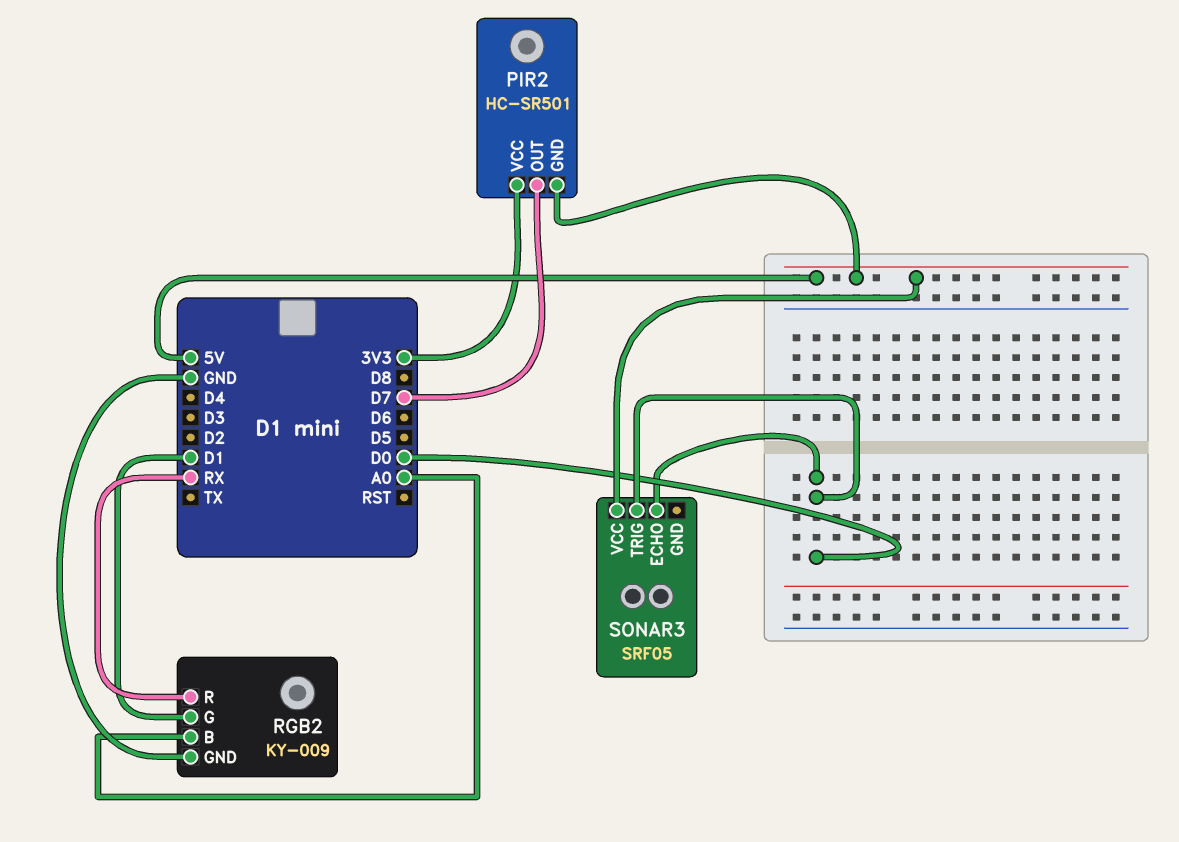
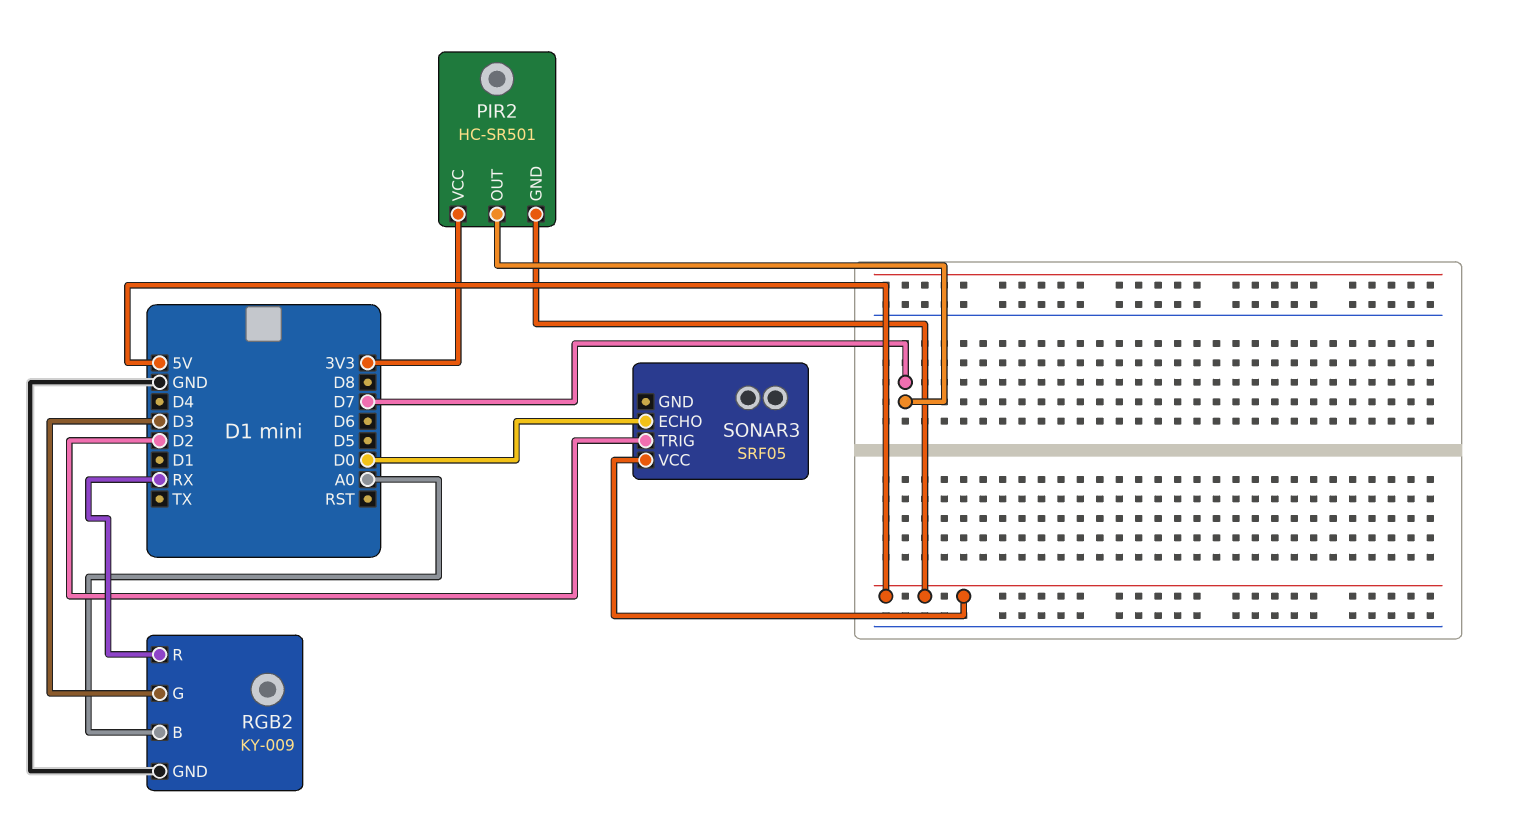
RGB2 pin G: D1 -> D3
SONAR3 pin TRIG: D0 -> D2

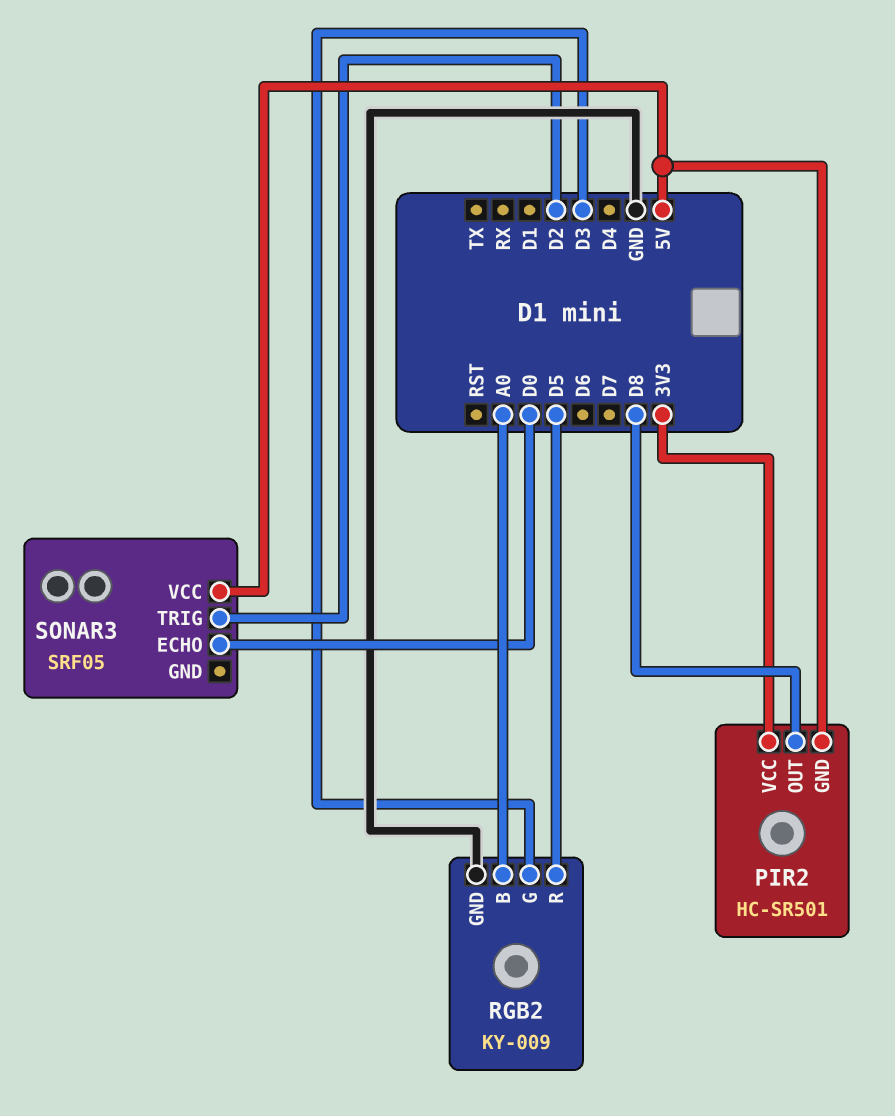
PIR2 pin OUT: D7 -> D8
RGB2 pin R: RX -> D5

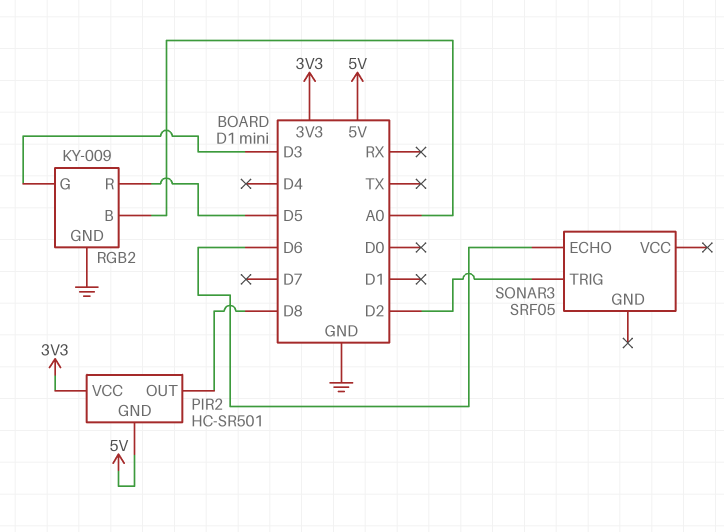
SONAR3 pin ECHO: D0 -> D6
SONAR3 pin VCC: 5V -> none

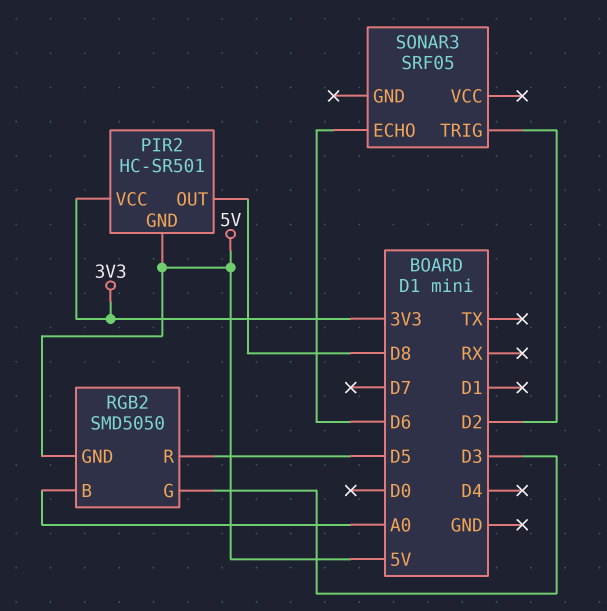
RGB2: KY-009 -> SMD5050
RGB2 pin GND: GND -> 5V

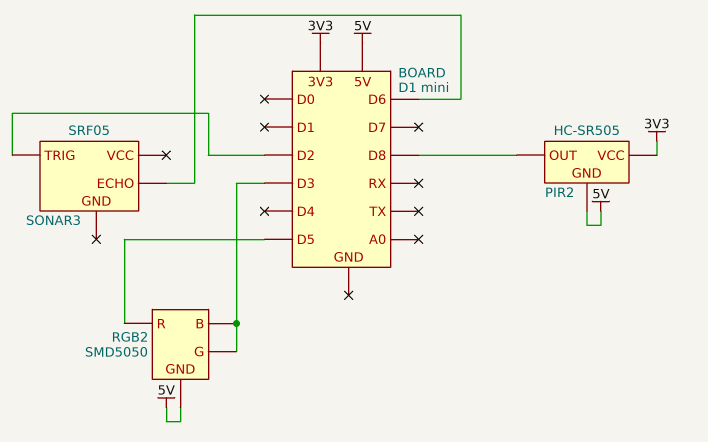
PIR2: HC-SR501 -> HC-SR505
RGB2 pin B: A0 -> D3

